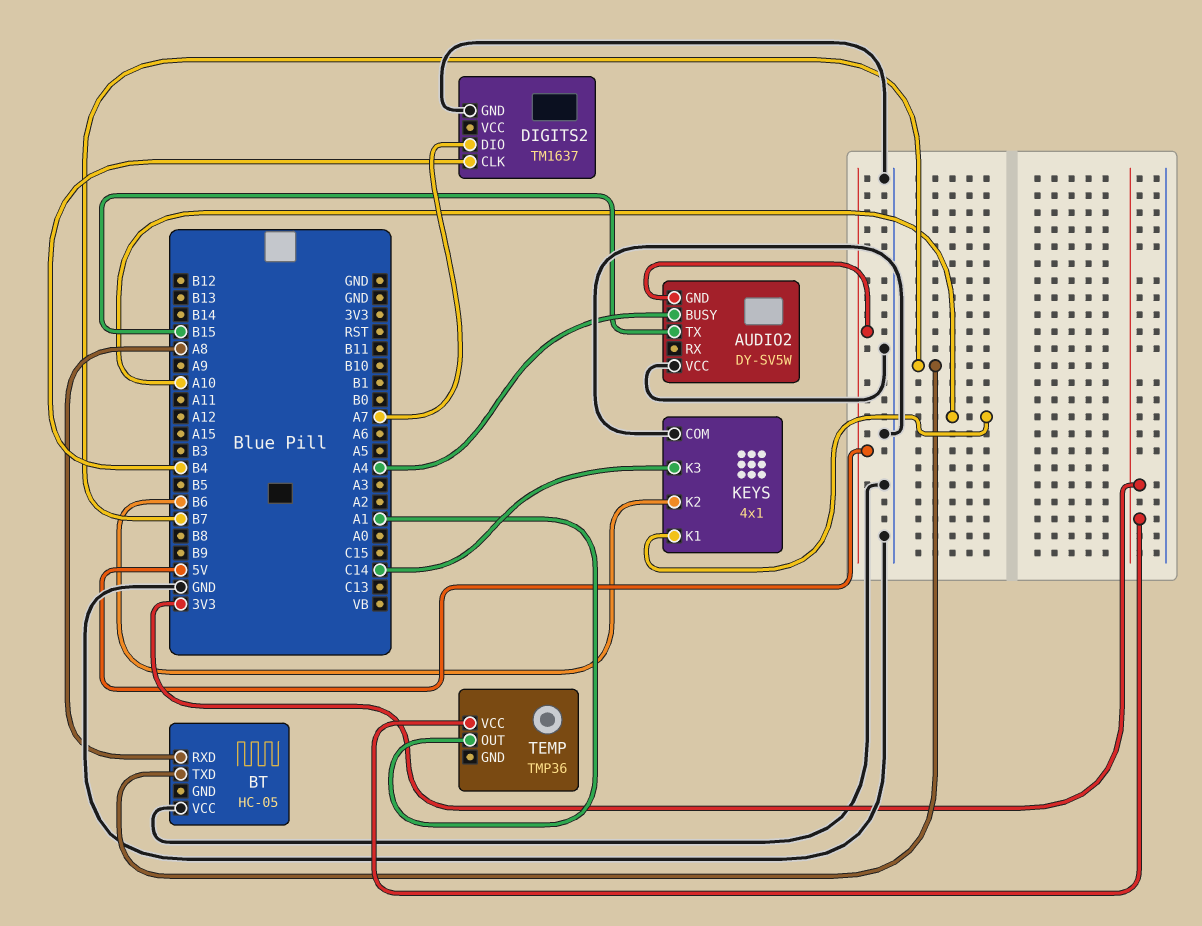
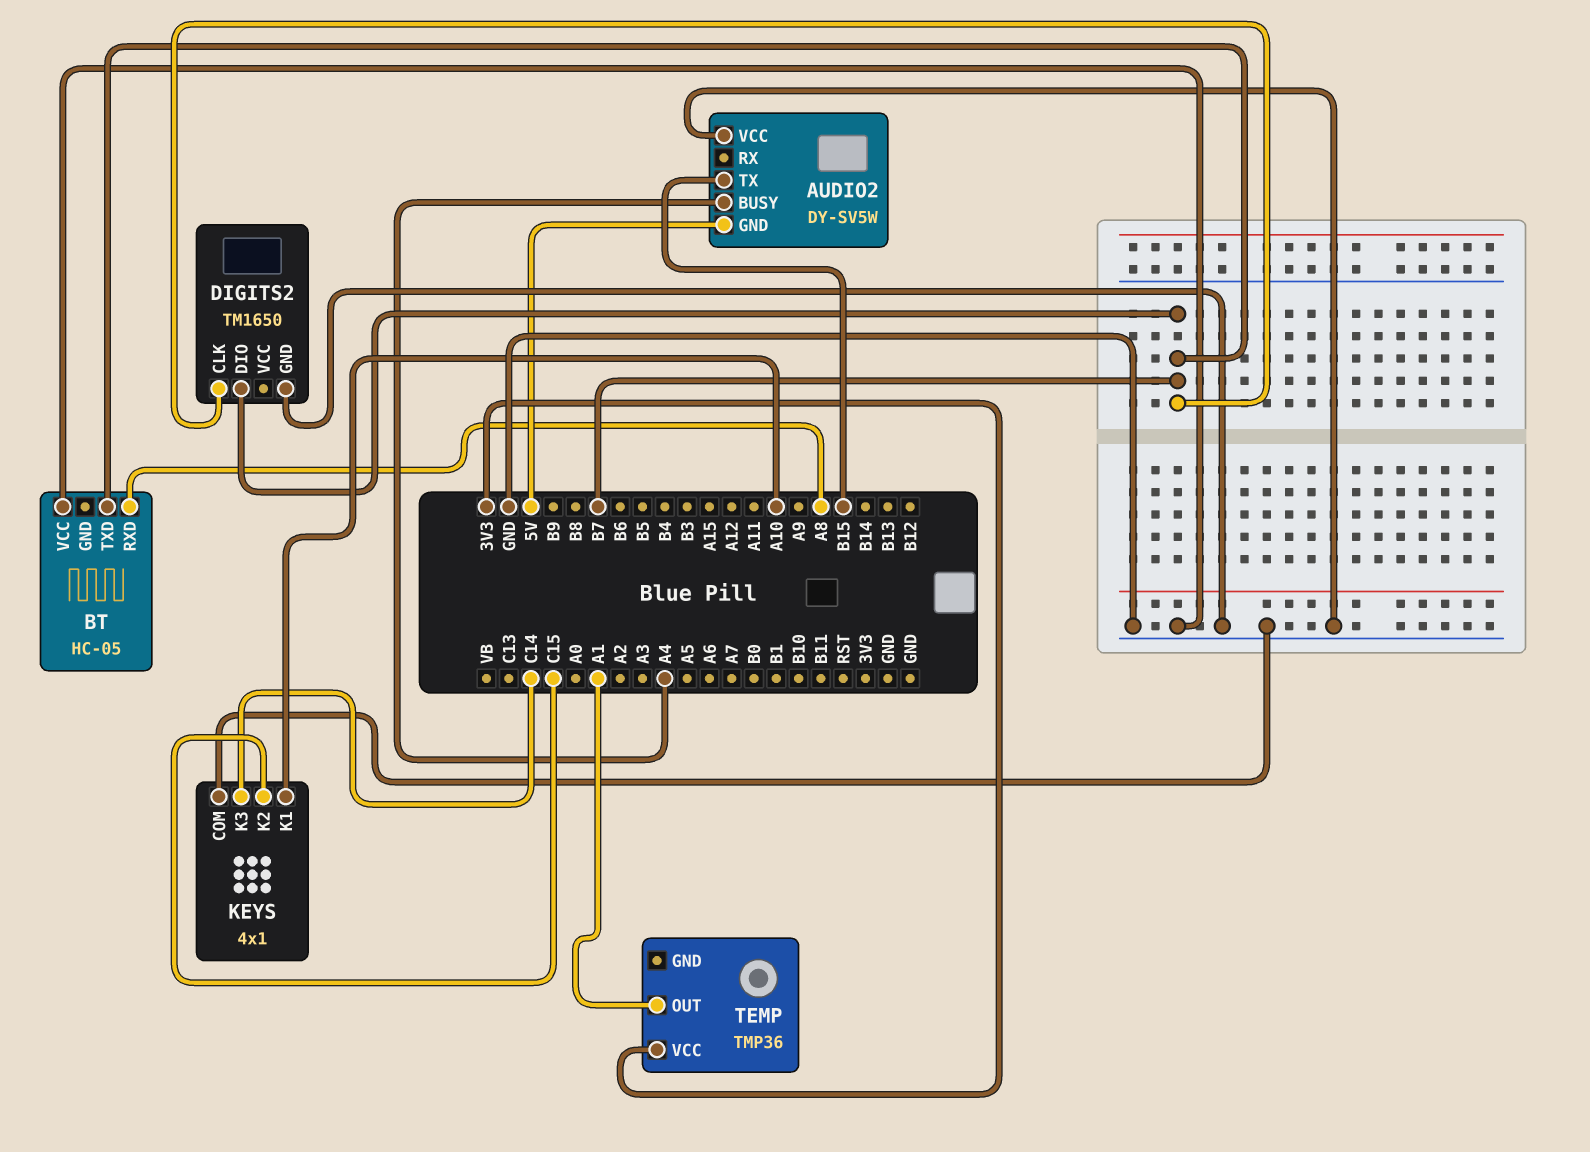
DIGITS2: TM1637 -> TM1650
DIGITS2 pin CLK: B4 -> B7
DIGITS2 pin DIO: A7 -> B7
KEYS pin K2: B6 -> C15

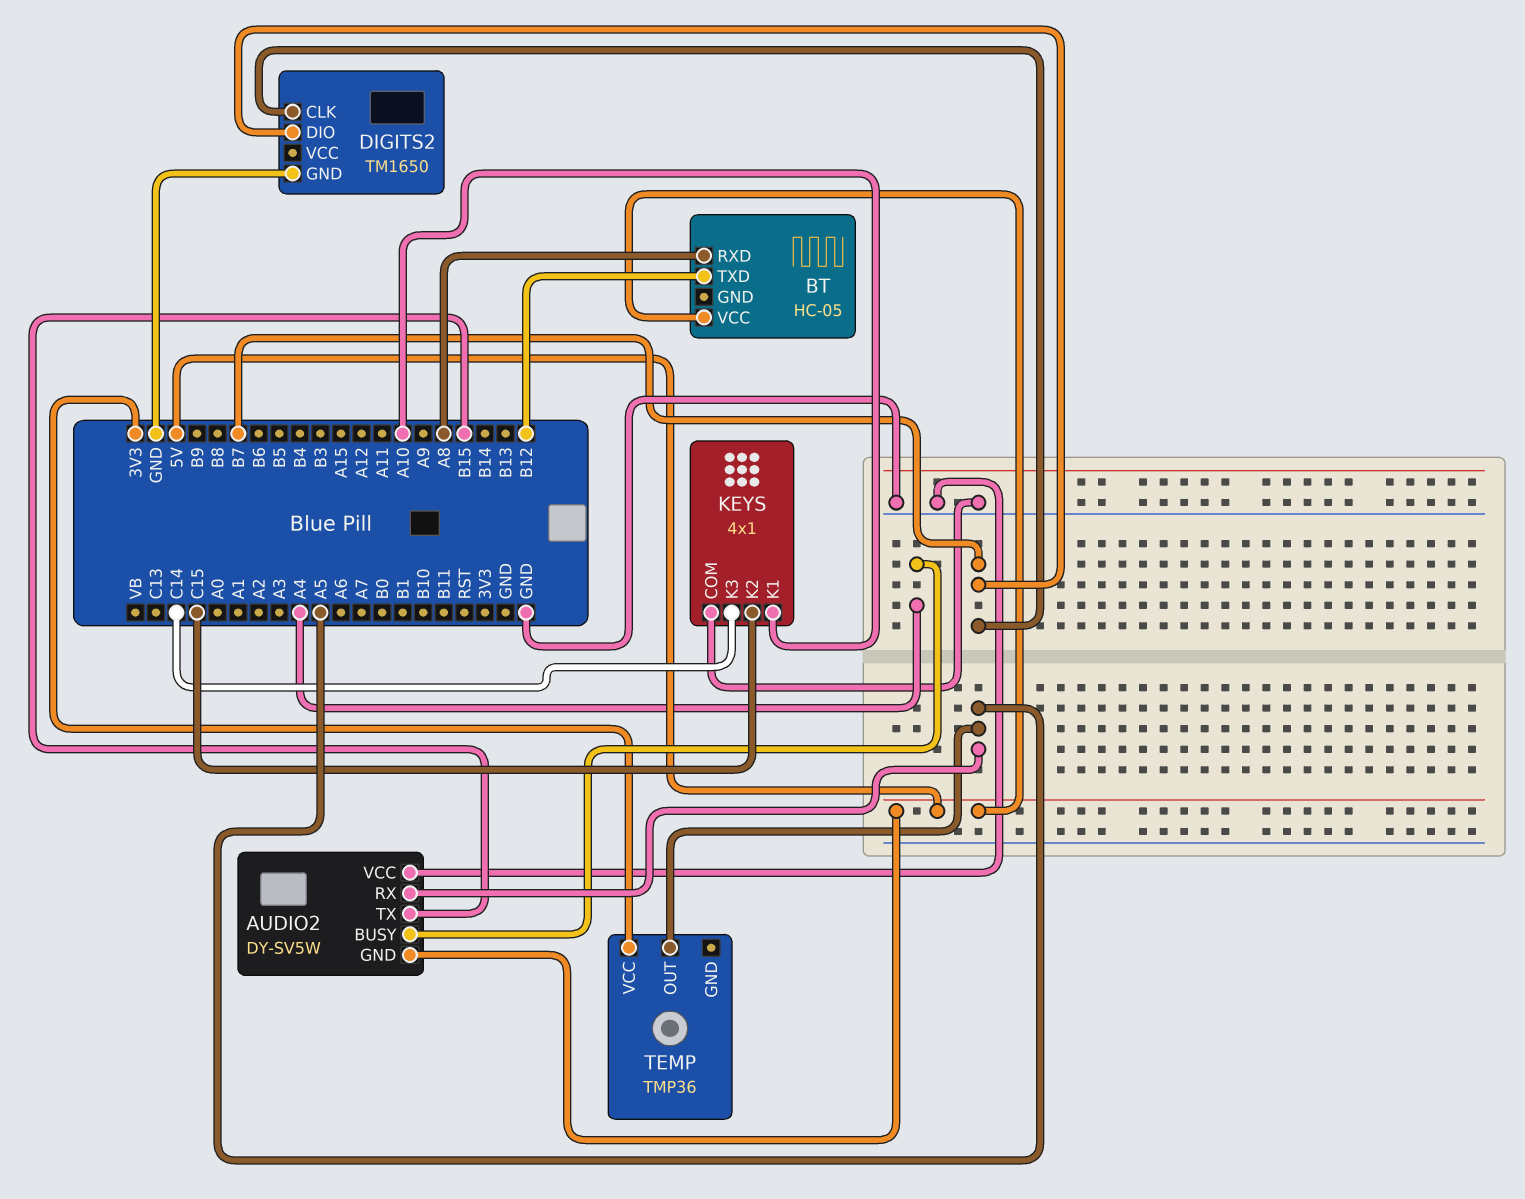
AUDIO2 pin RX: none -> A5
BT pin TXD: B7 -> B12
BT pin VCC: GND -> 5V
TEMP pin OUT: A1 -> A5

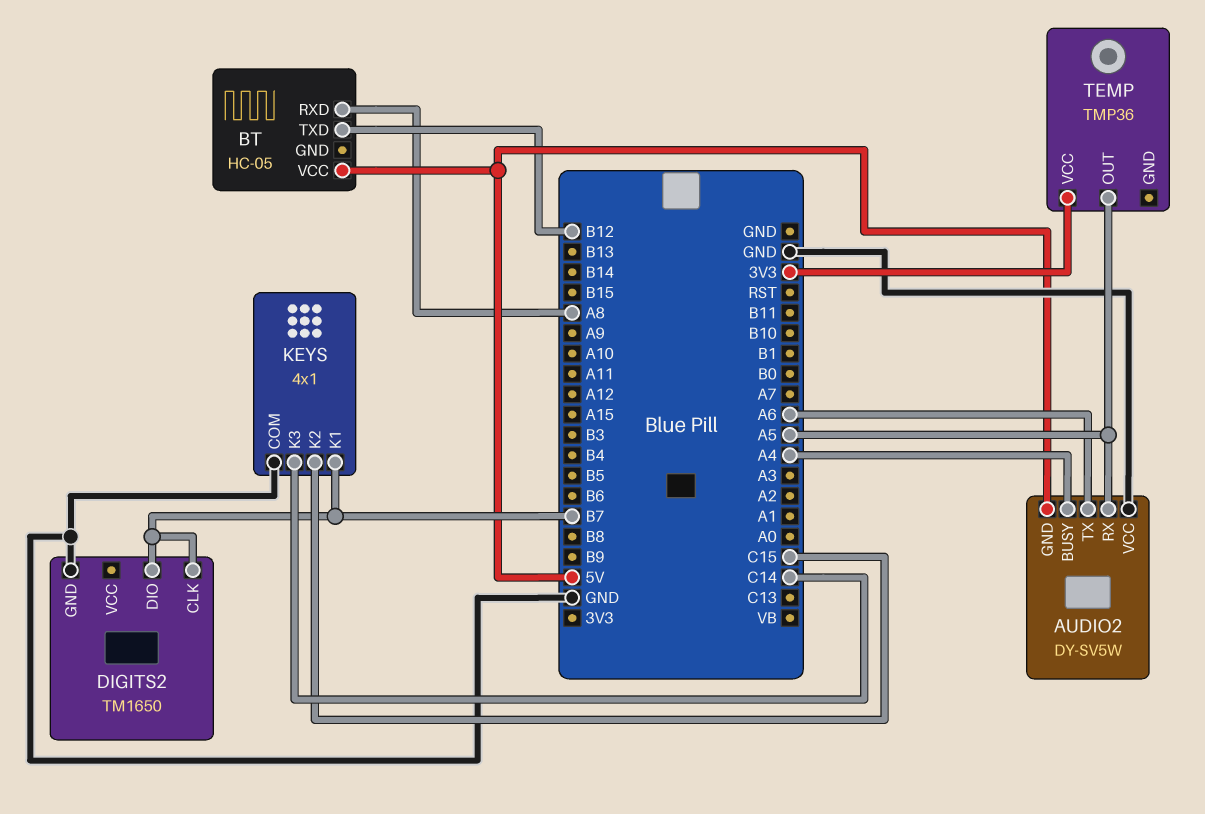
AUDIO2 pin TX: B15 -> A6
KEYS pin K1: A10 -> B7

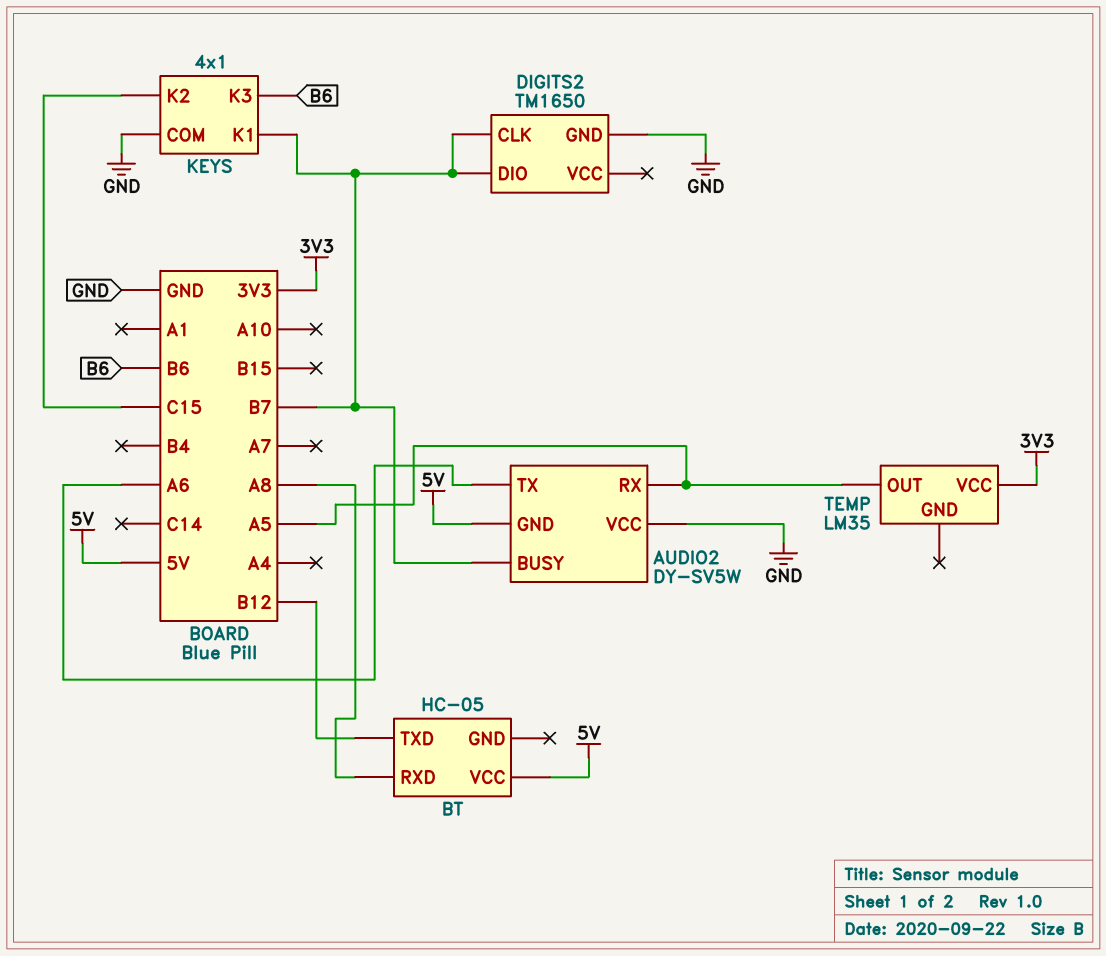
AUDIO2 pin BUSY: A4 -> B7
KEYS pin K3: C14 -> B6
TEMP: TMP36 -> LM35

